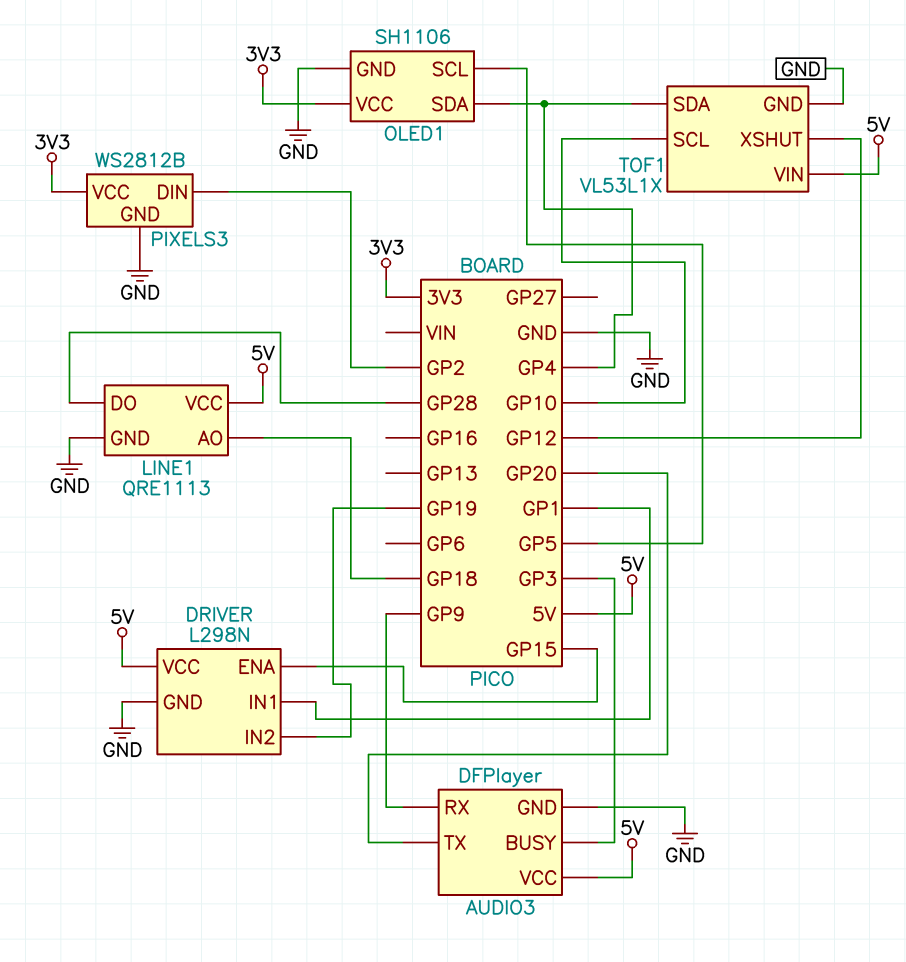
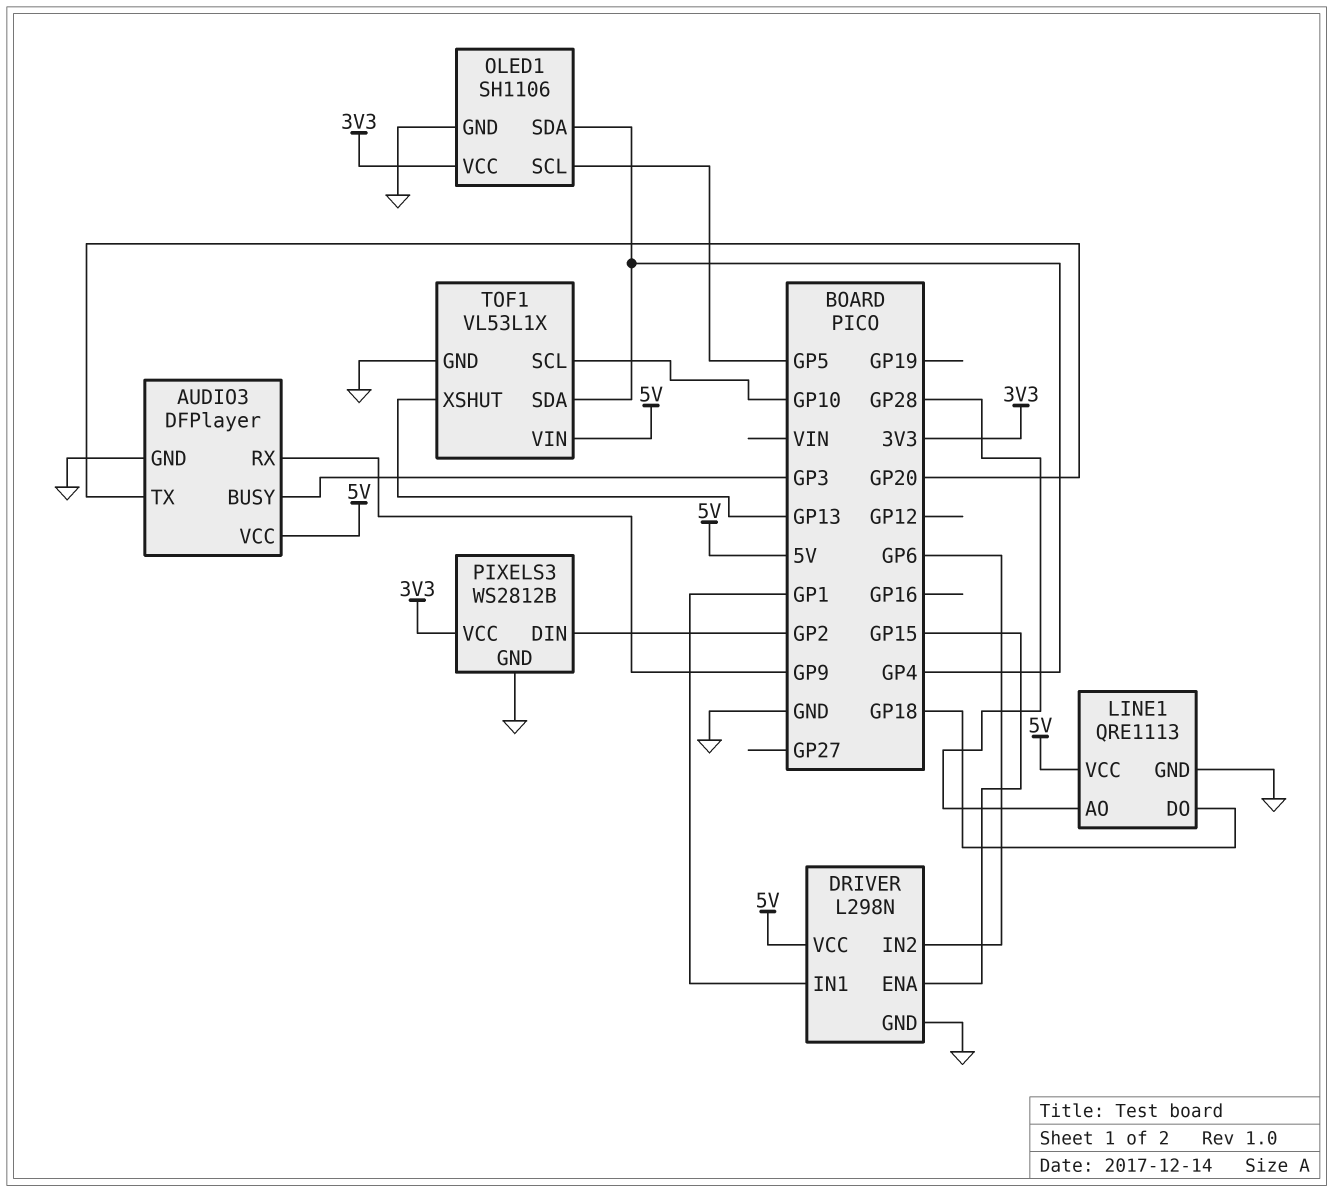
DRIVER pin IN2: GP19 -> GP6
LINE1 pin AO: GP18 -> GP28
LINE1 pin DO: GP28 -> GP18
TOF1 pin XSHUT: GP12 -> GP13

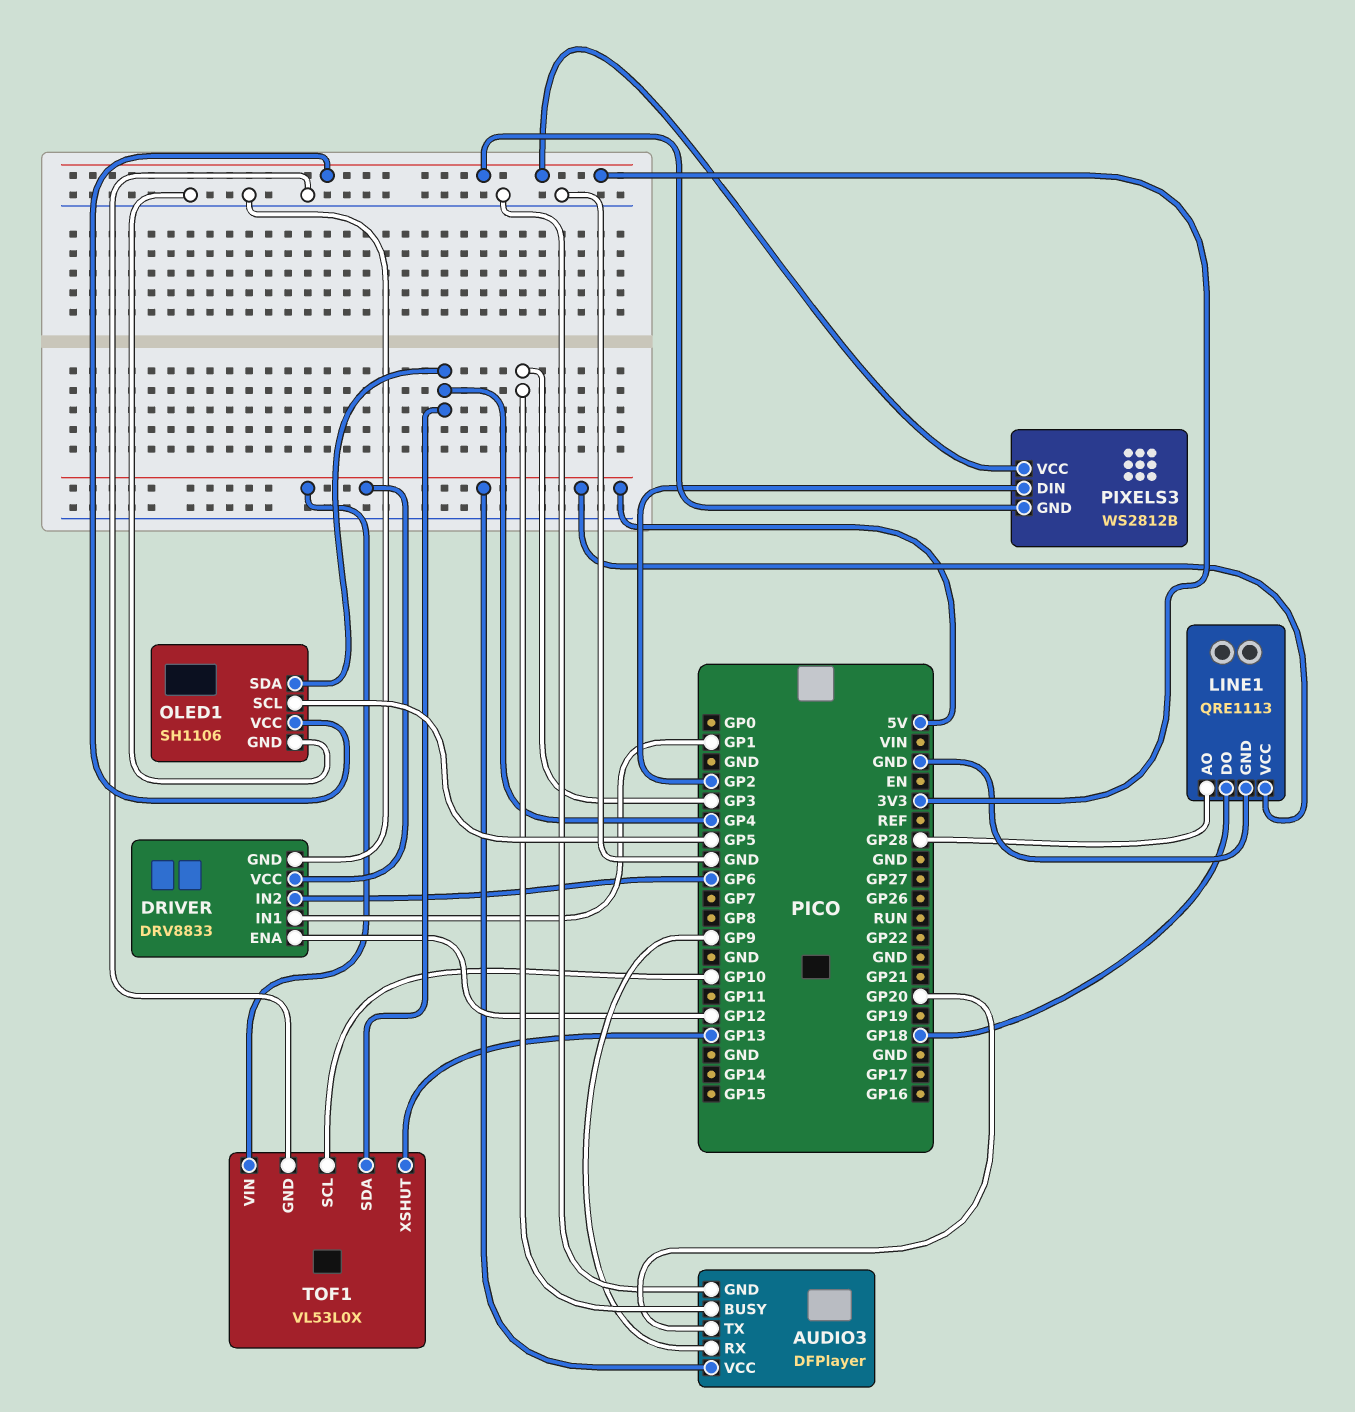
DRIVER: L298N -> DRV8833
DRIVER pin ENA: GP15 -> GP12
PIXELS3 pin GND: GND -> 3V3
TOF1: VL53L1X -> VL53L0X

